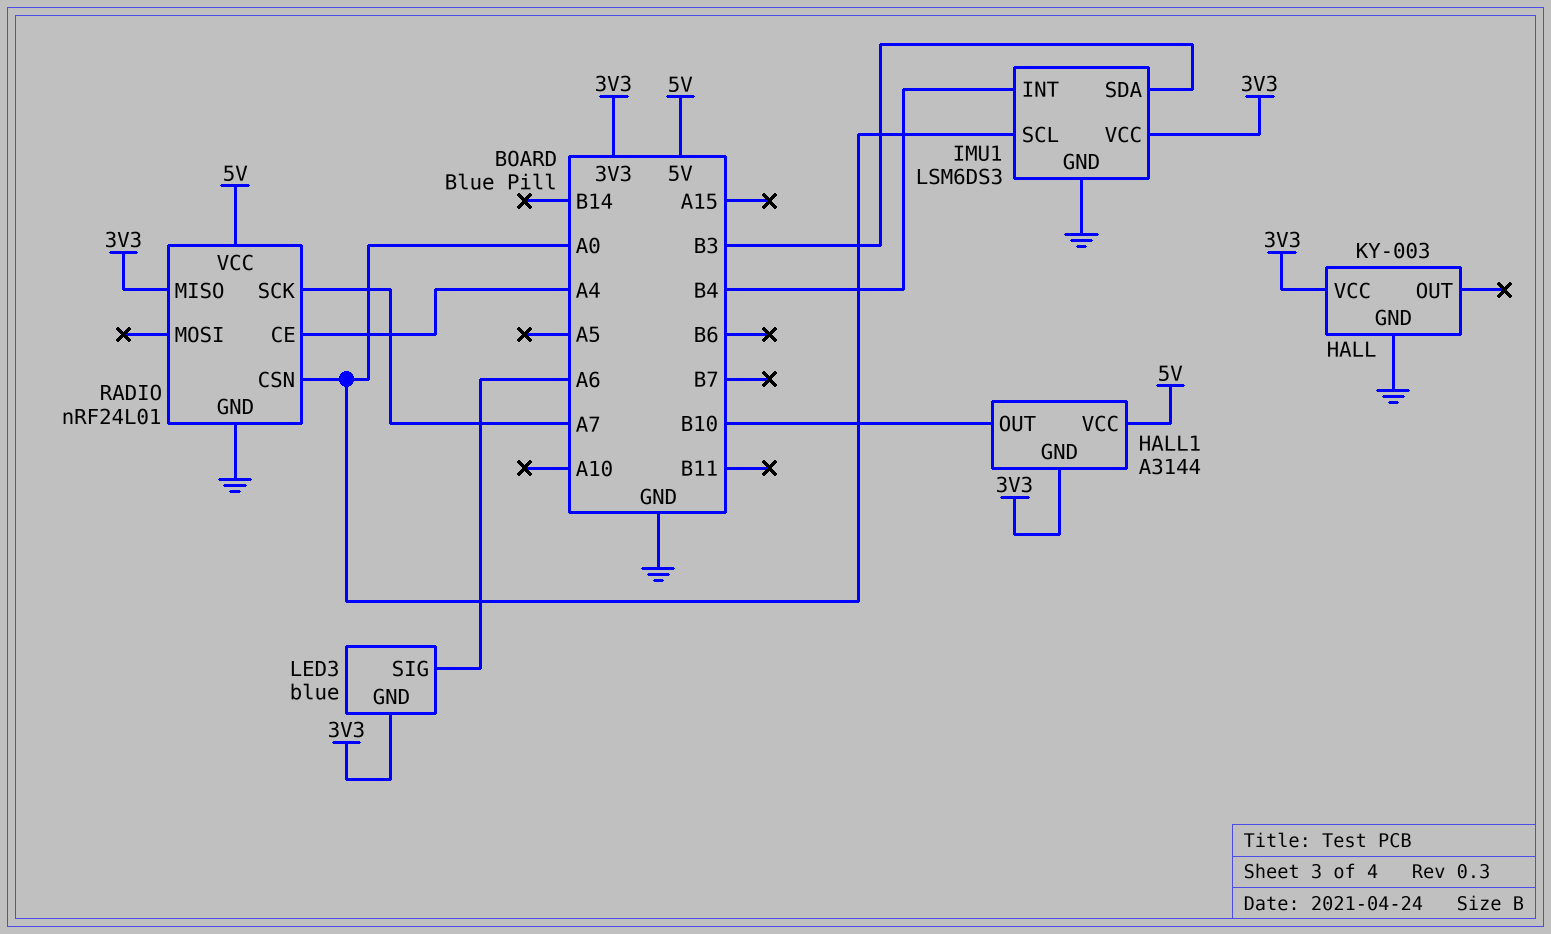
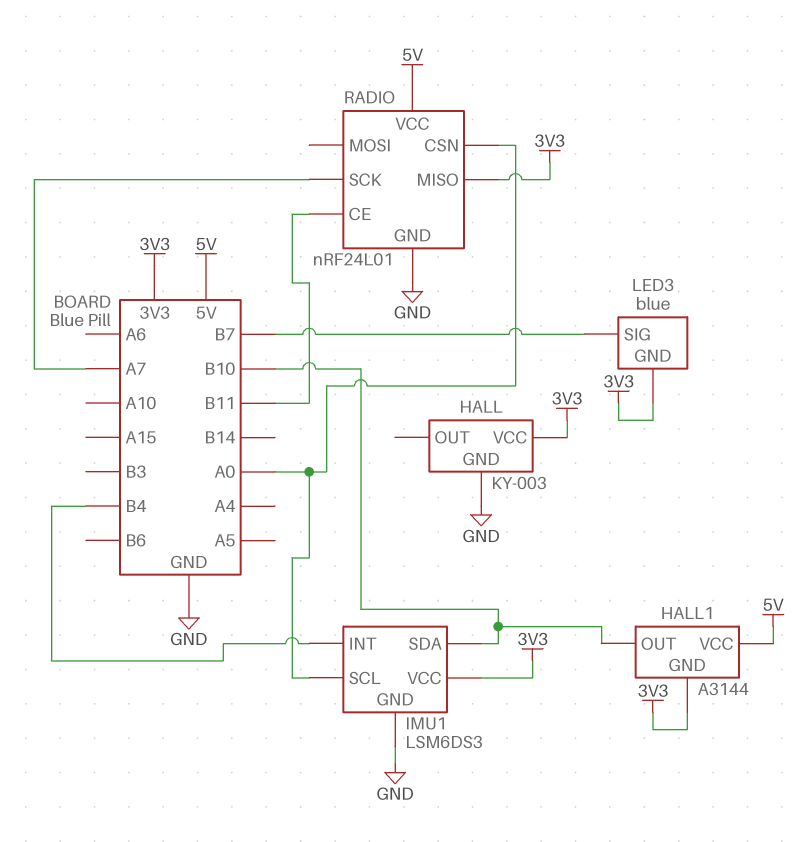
IMU1 pin SDA: B3 -> B10
LED3 pin SIG: A6 -> B7
RADIO pin CE: A4 -> B11

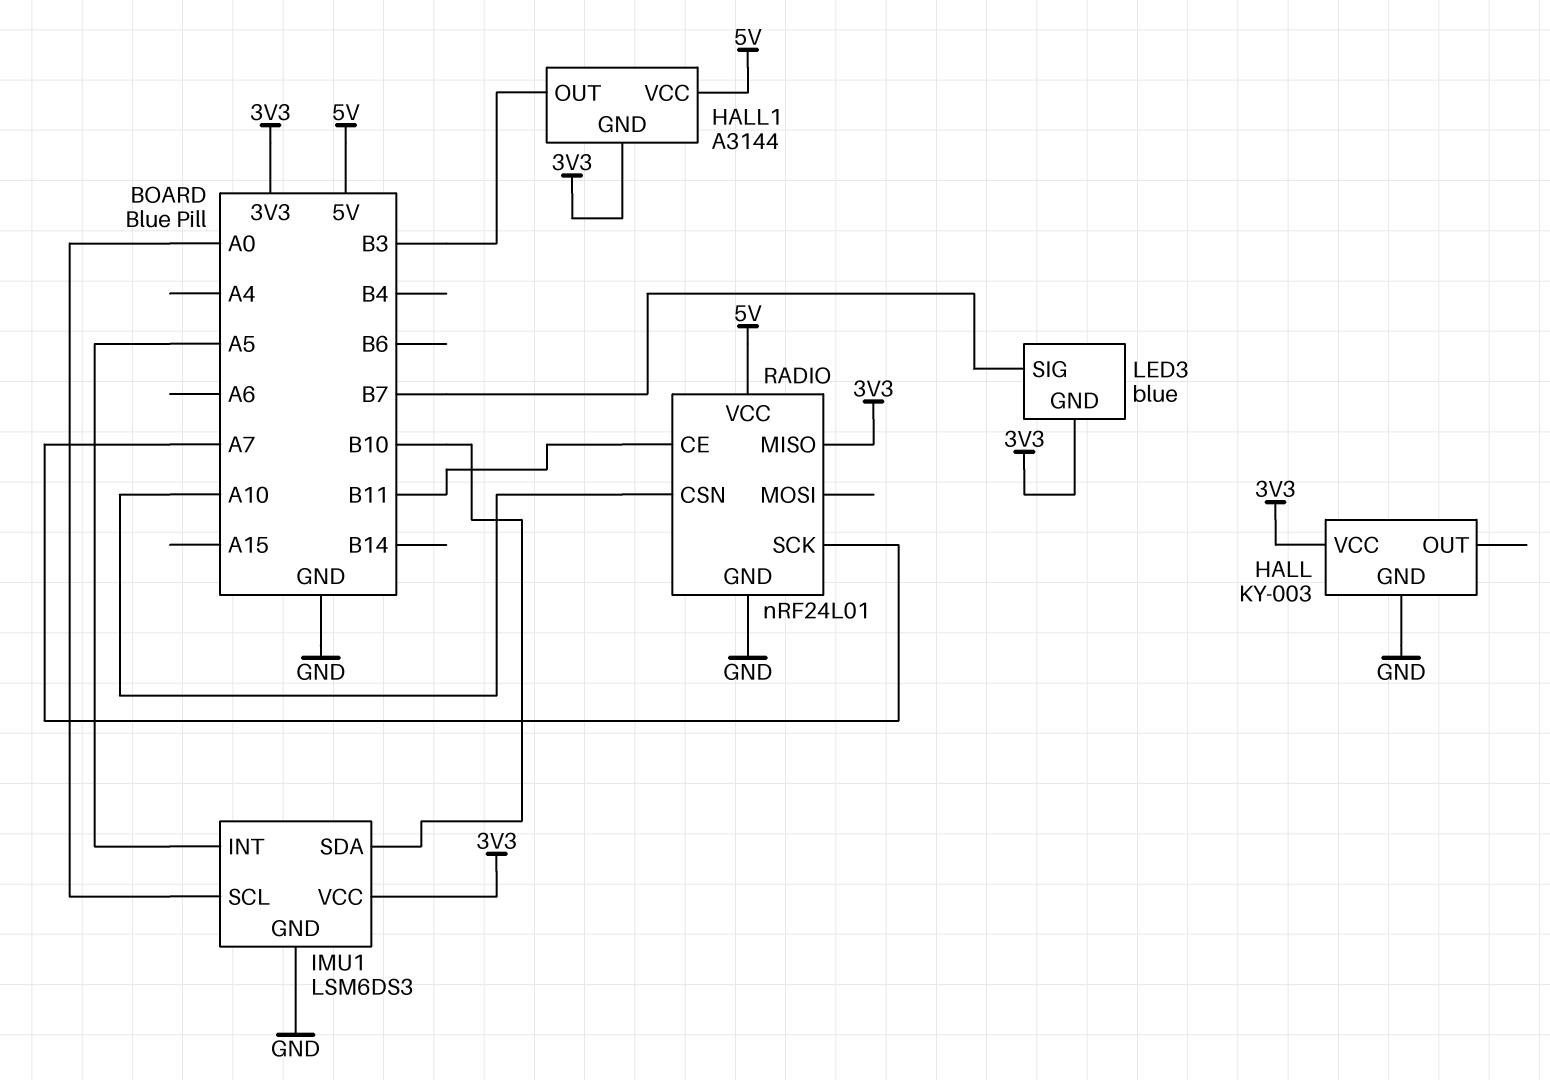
HALL1 pin OUT: B10 -> B3
IMU1 pin INT: B4 -> A5
RADIO pin CSN: A0 -> A10

